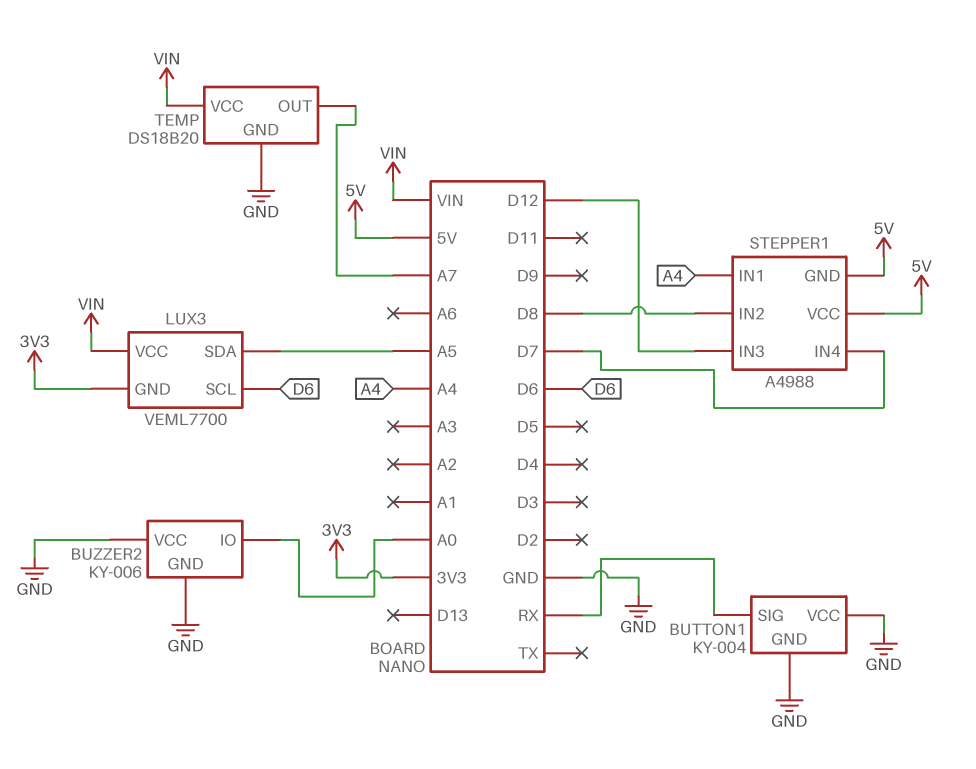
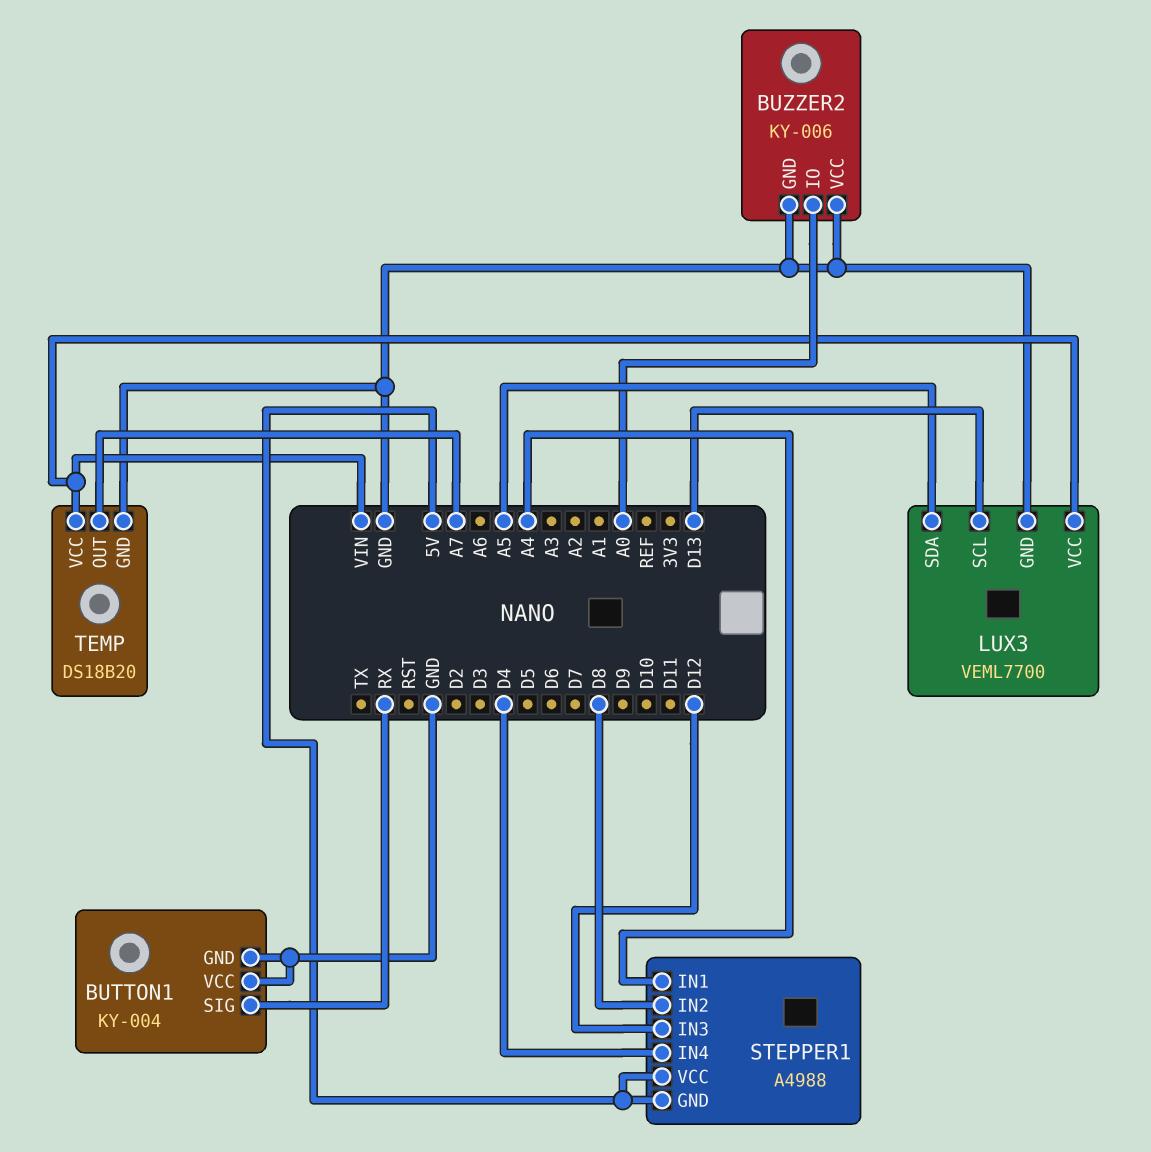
LUX3 pin GND: 3V3 -> GND
LUX3 pin SCL: D6 -> D13
STEPPER1 pin IN4: D7 -> D4

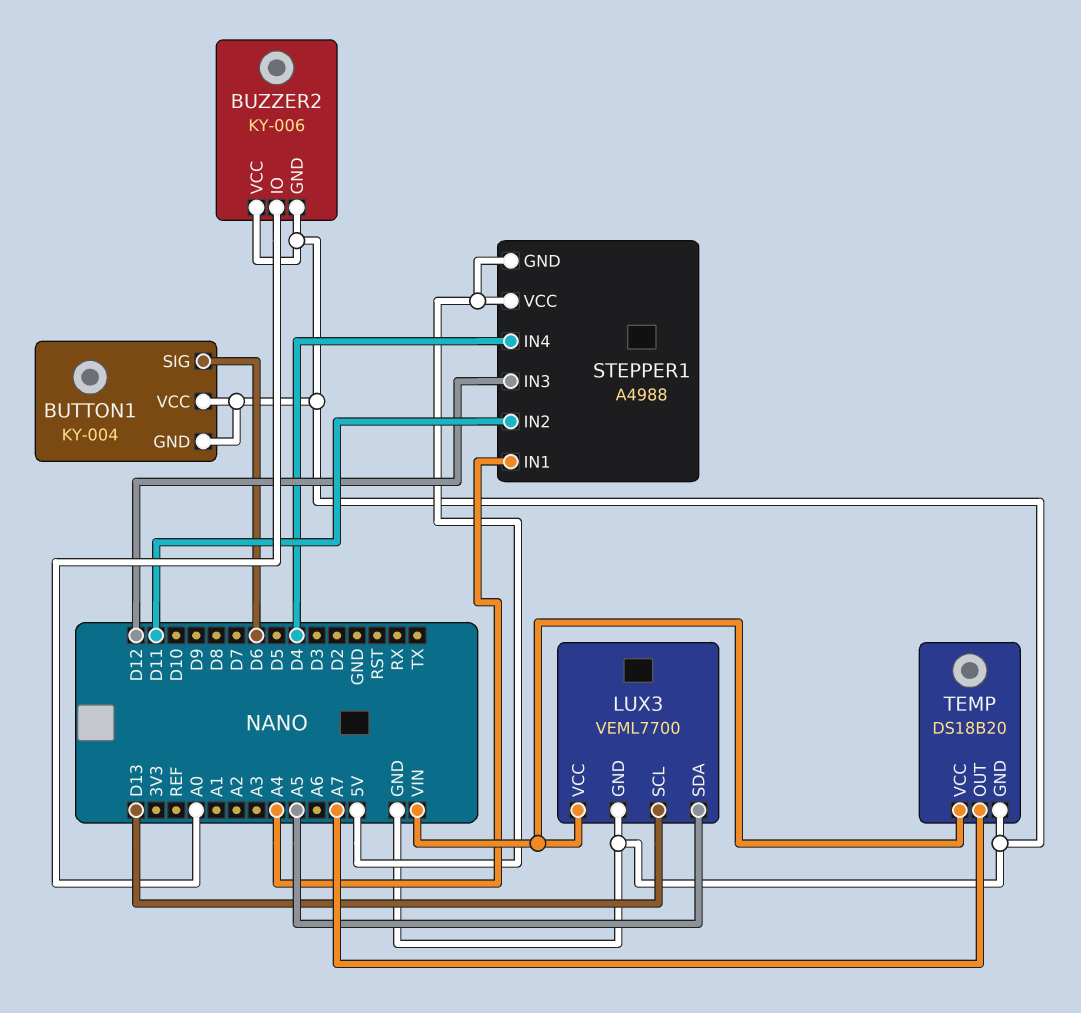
BUTTON1 pin SIG: RX -> D6
STEPPER1 pin IN2: D8 -> D11

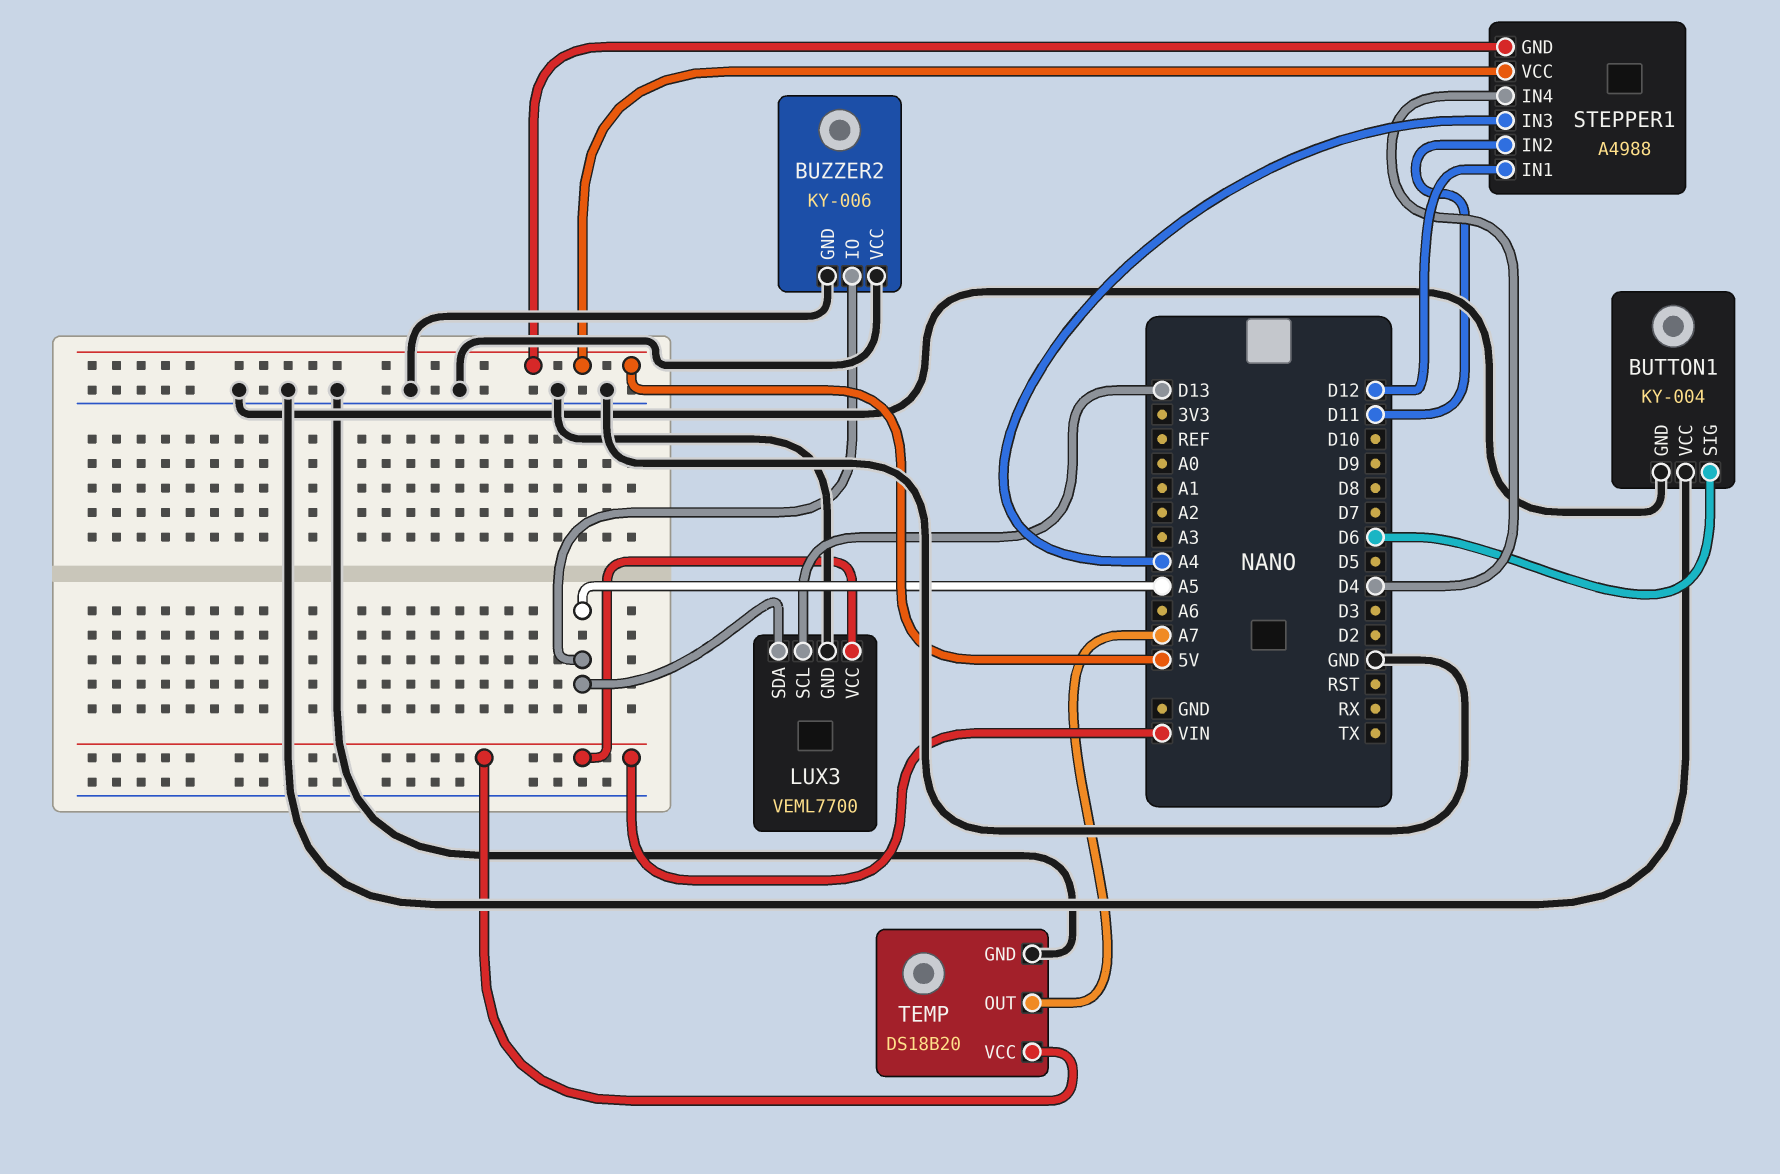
BUZZER2 pin IO: A0 -> A5
STEPPER1 pin IN1: A4 -> D12
STEPPER1 pin IN3: D12 -> A4

